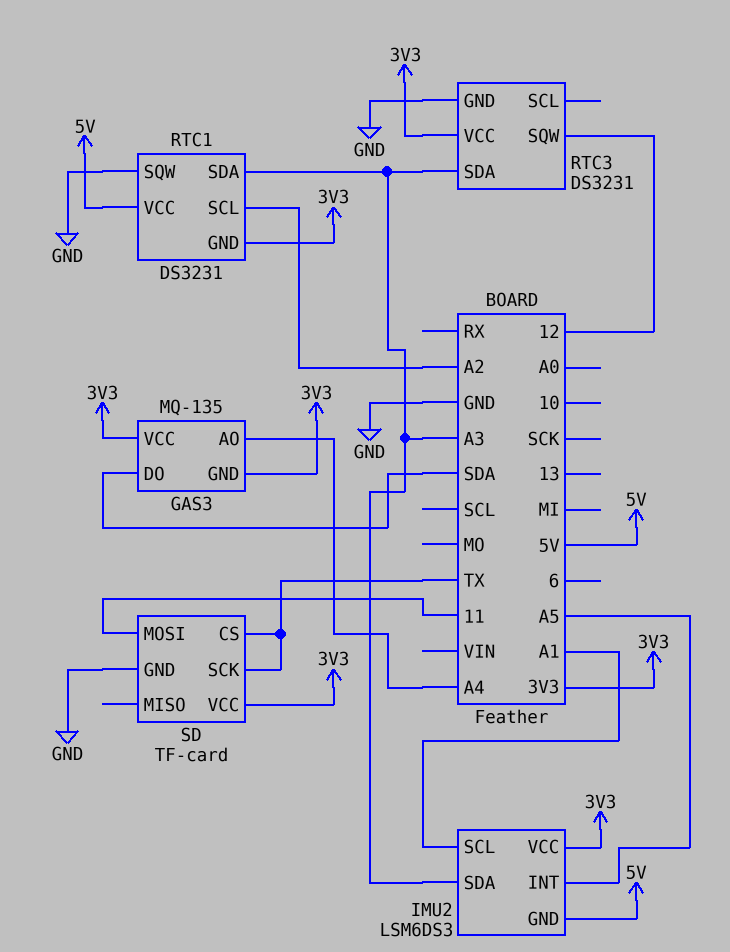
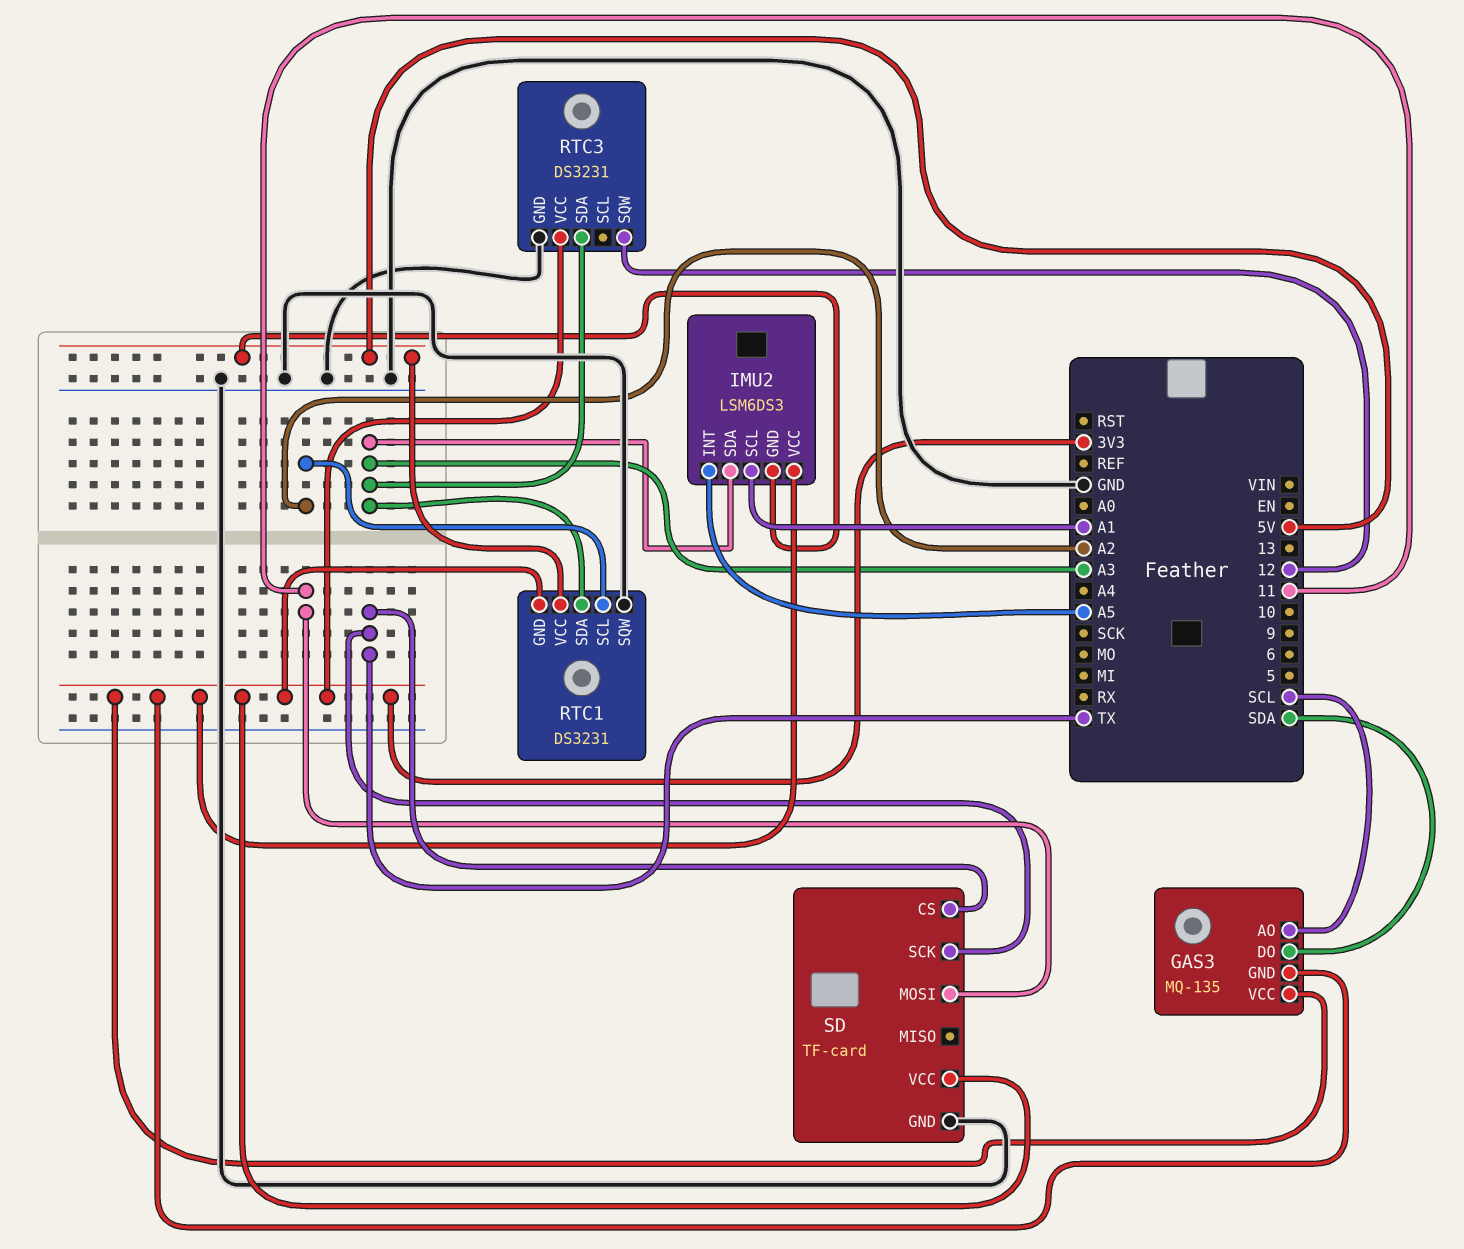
GAS3 pin AO: A4 -> SCL

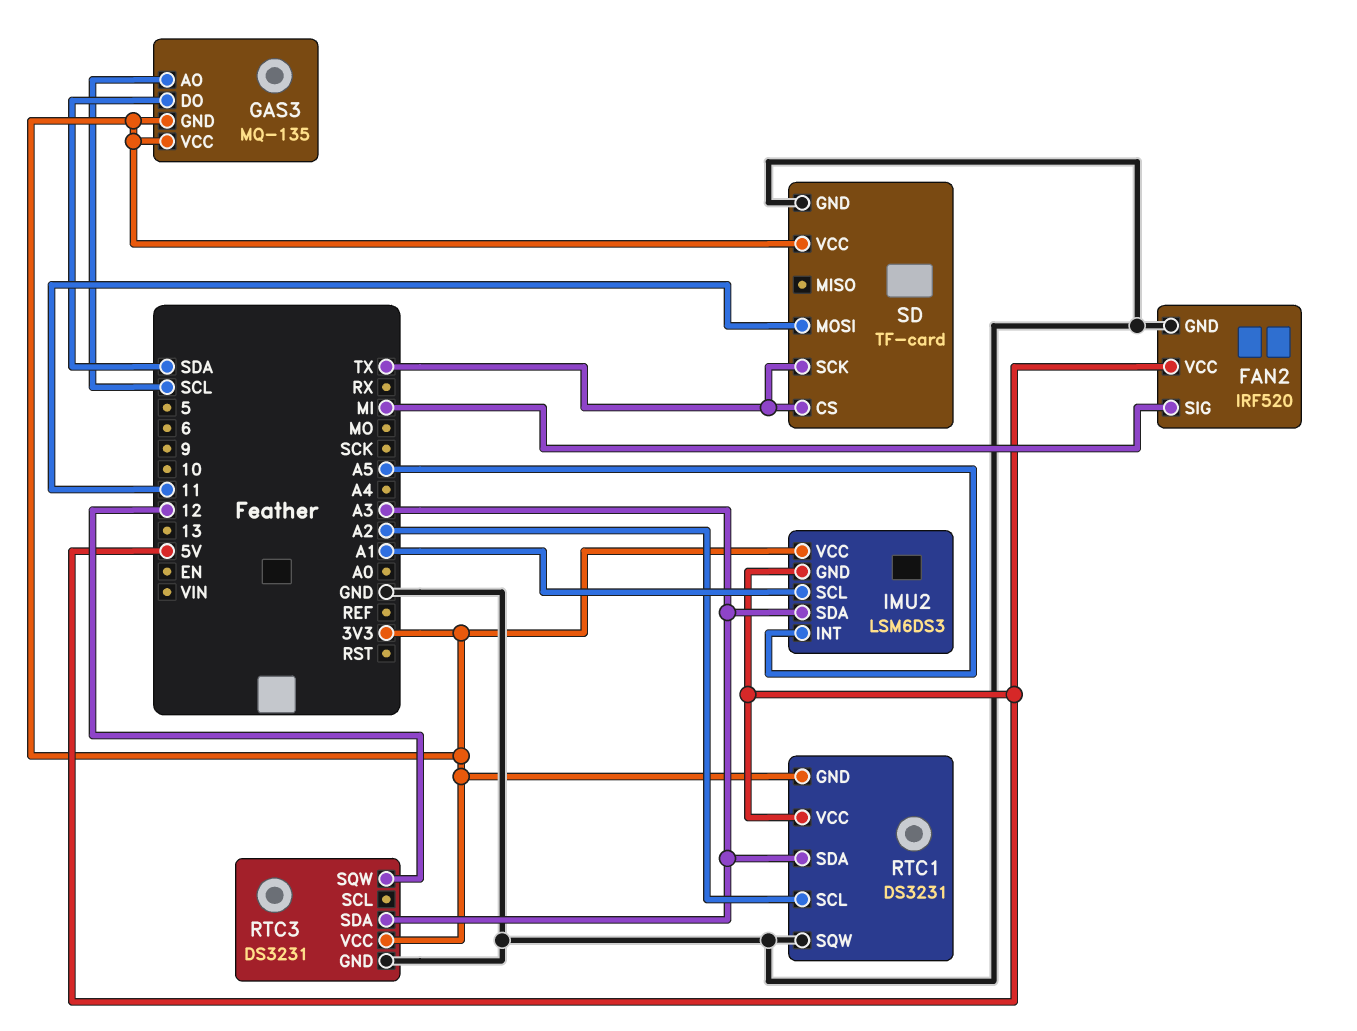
FAN2: none -> IRF520
FAN2 pin GND: none -> GND
FAN2 pin SIG: none -> MI
FAN2 pin VCC: none -> 5V

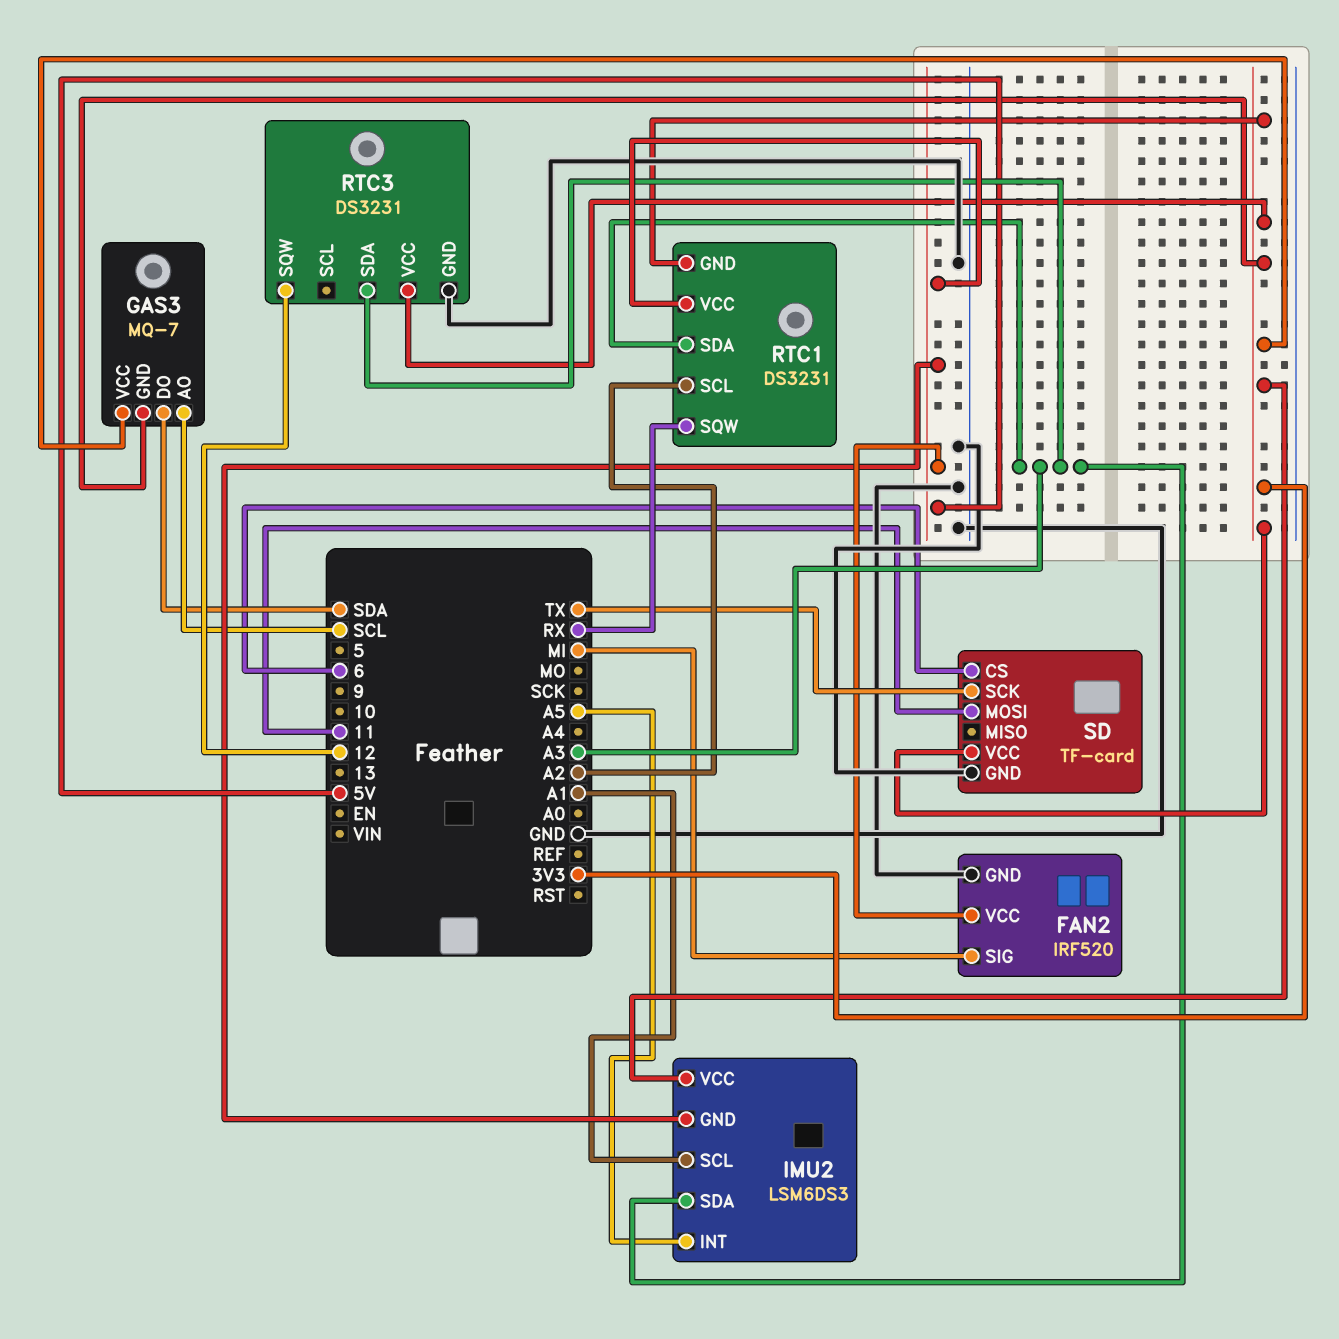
GAS3: MQ-135 -> MQ-7
RTC1 pin SQW: GND -> RX
SD pin CS: TX -> 6

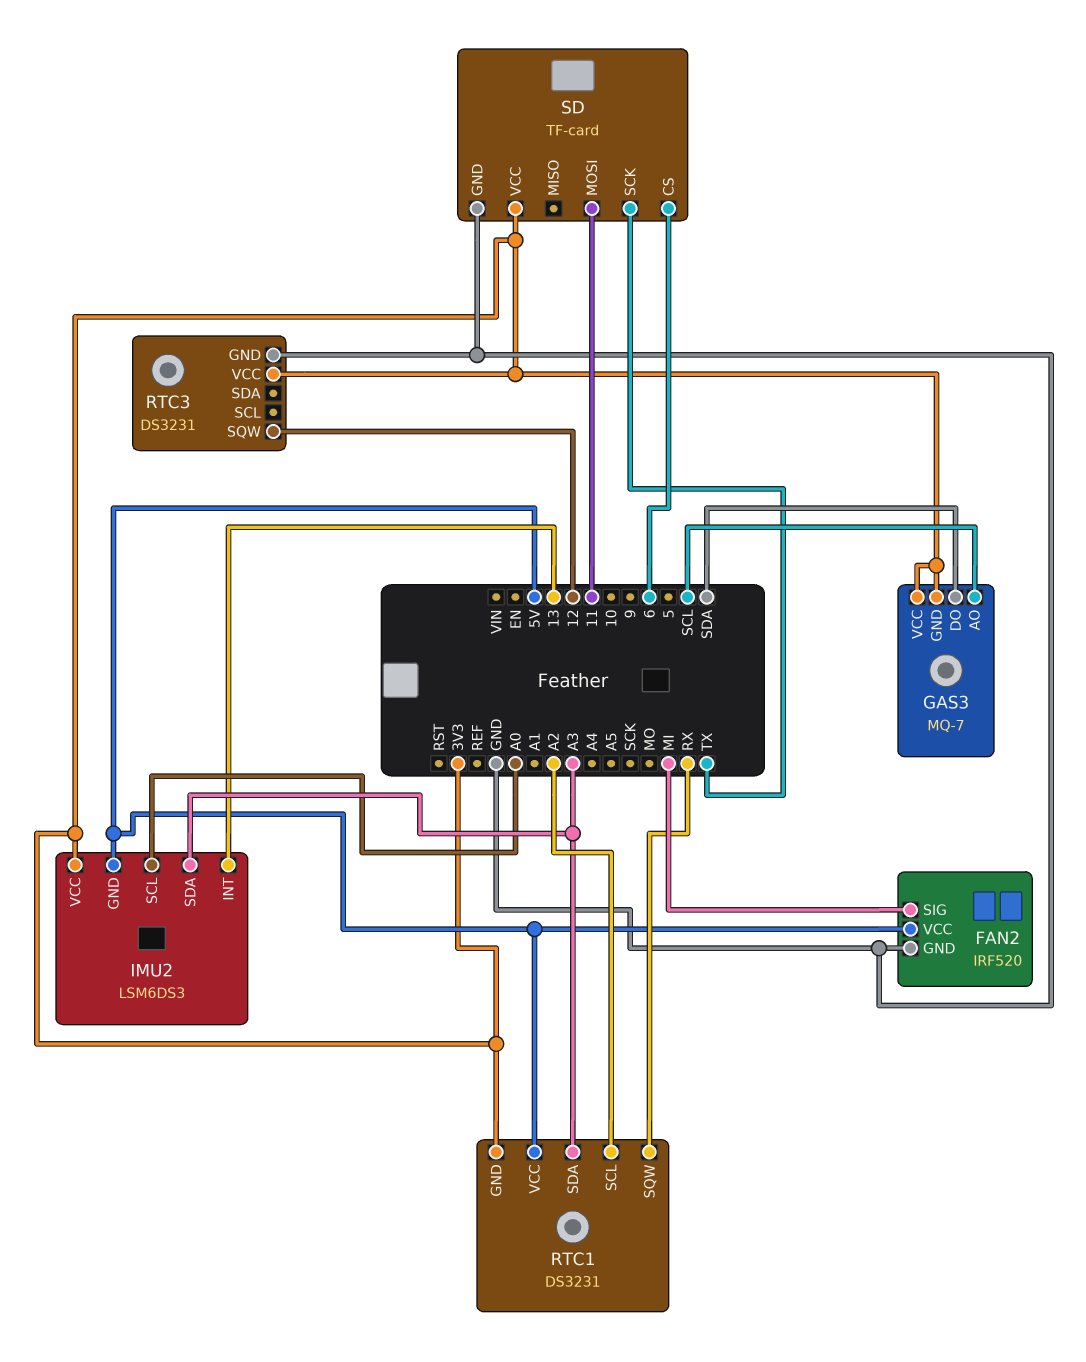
IMU2 pin INT: A5 -> 13
IMU2 pin SCL: A1 -> A0
RTC3 pin SDA: A3 -> none

